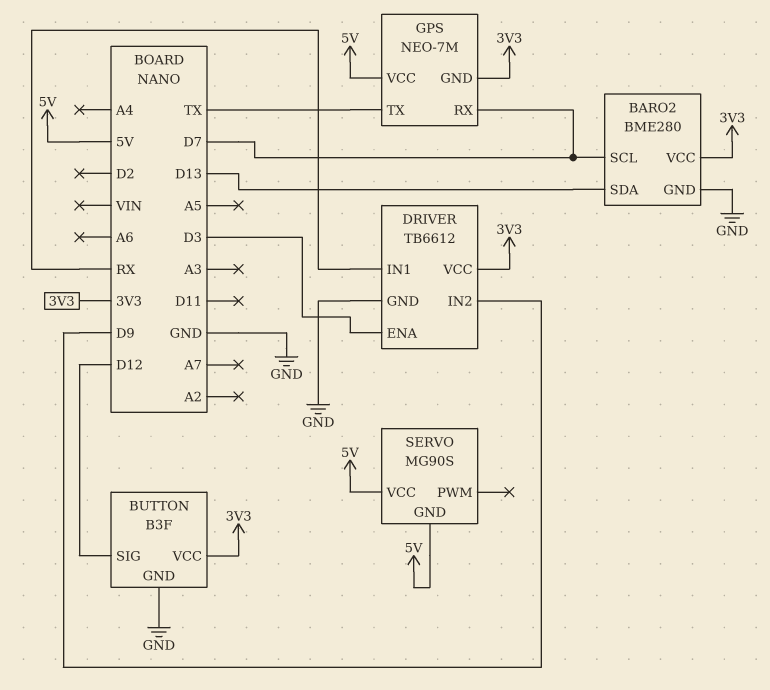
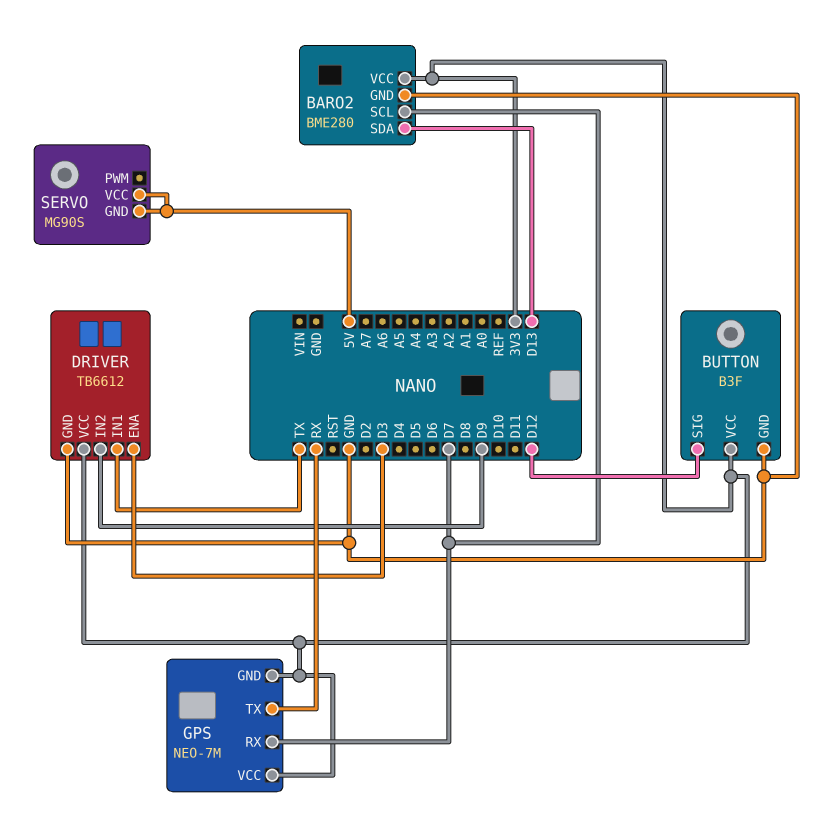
DRIVER pin IN1: RX -> TX
GPS pin TX: TX -> RX
GPS pin VCC: 5V -> 3V3

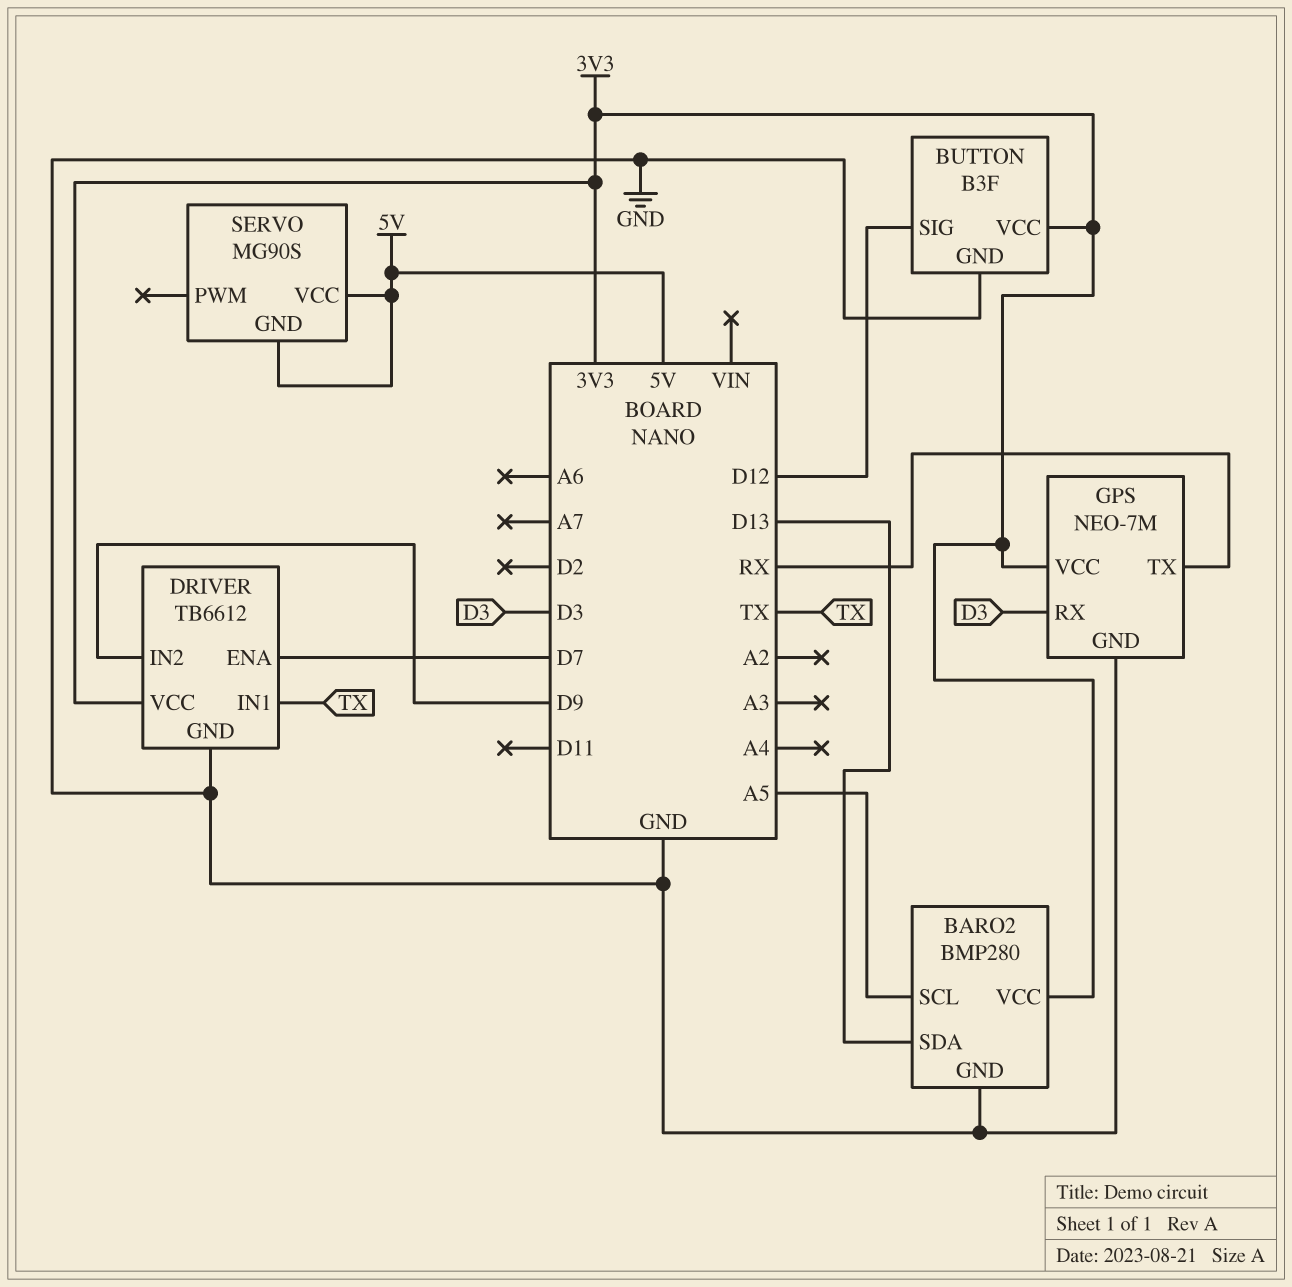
BARO2: BME280 -> BMP280
BARO2 pin SCL: D7 -> A5
DRIVER pin ENA: D3 -> D7
GPS pin GND: 3V3 -> GND
GPS pin RX: D7 -> D3

